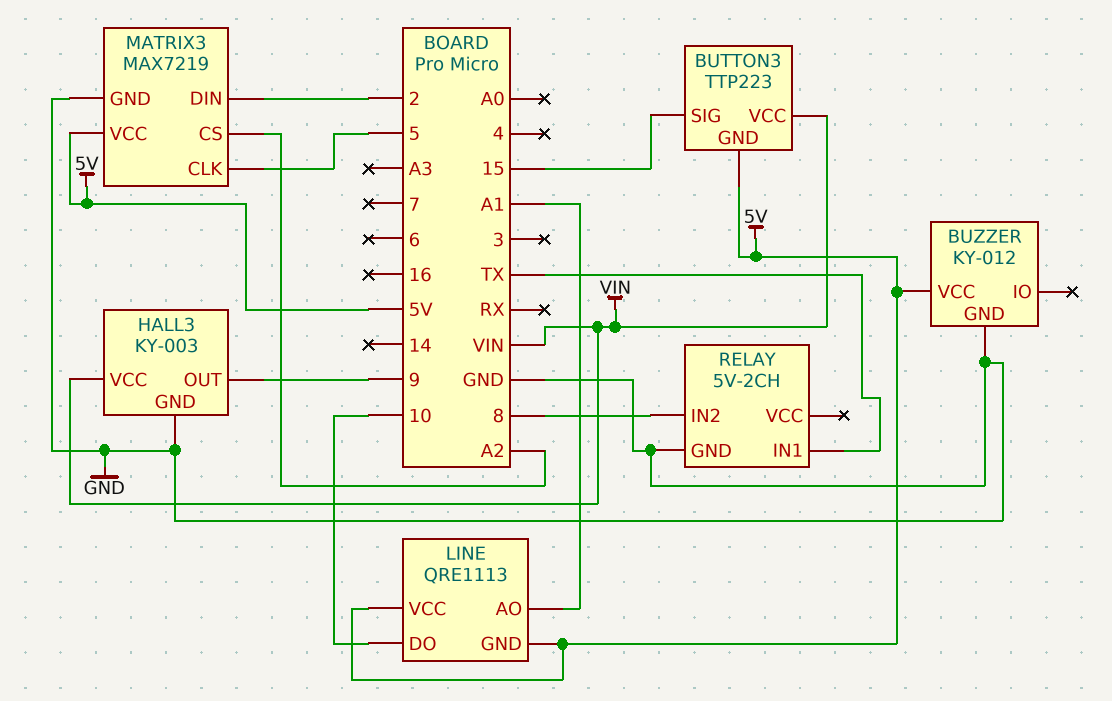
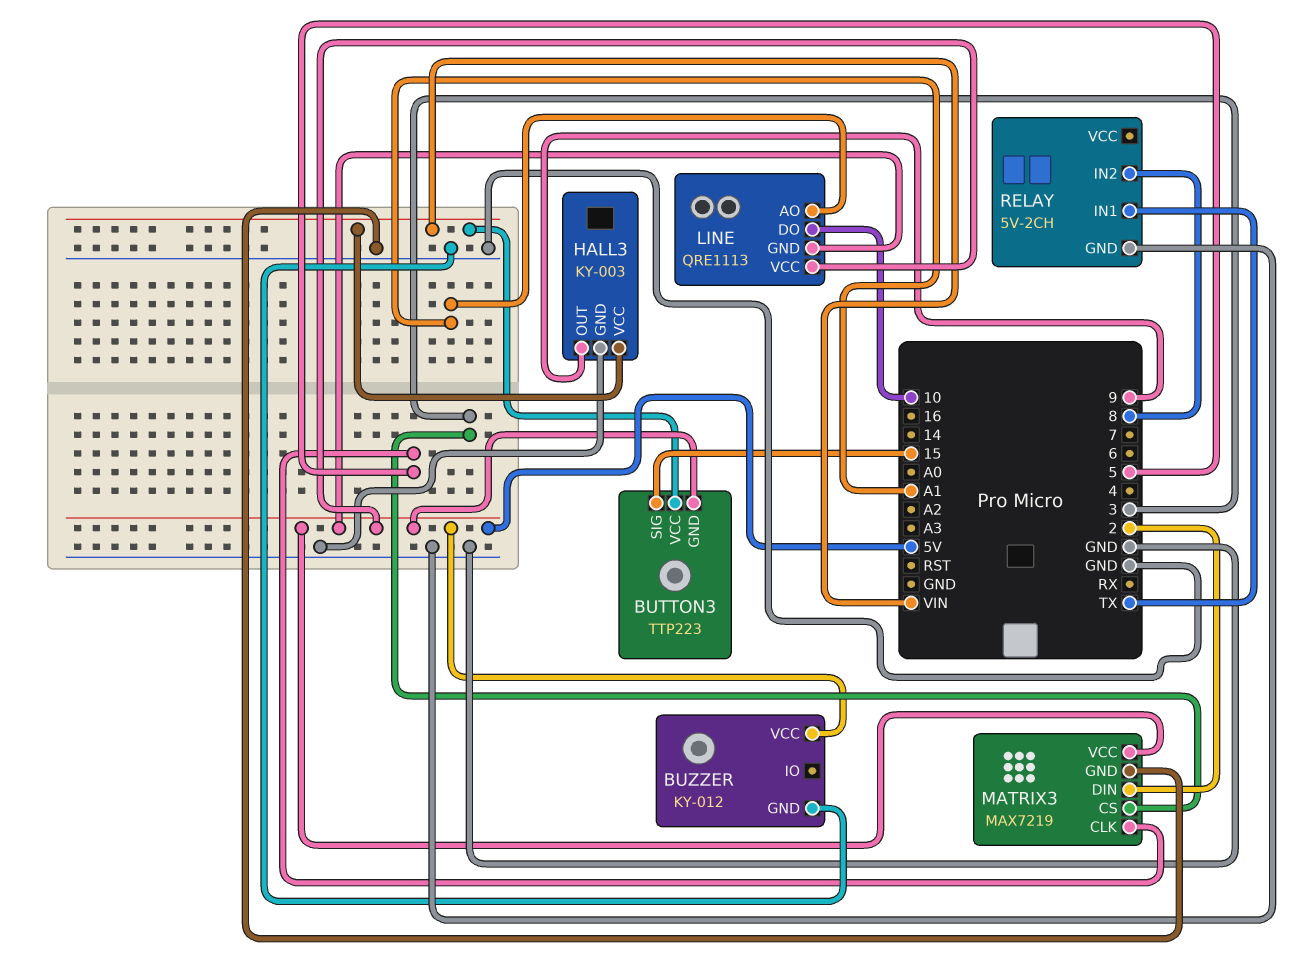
MATRIX3 pin CS: A2 -> 3

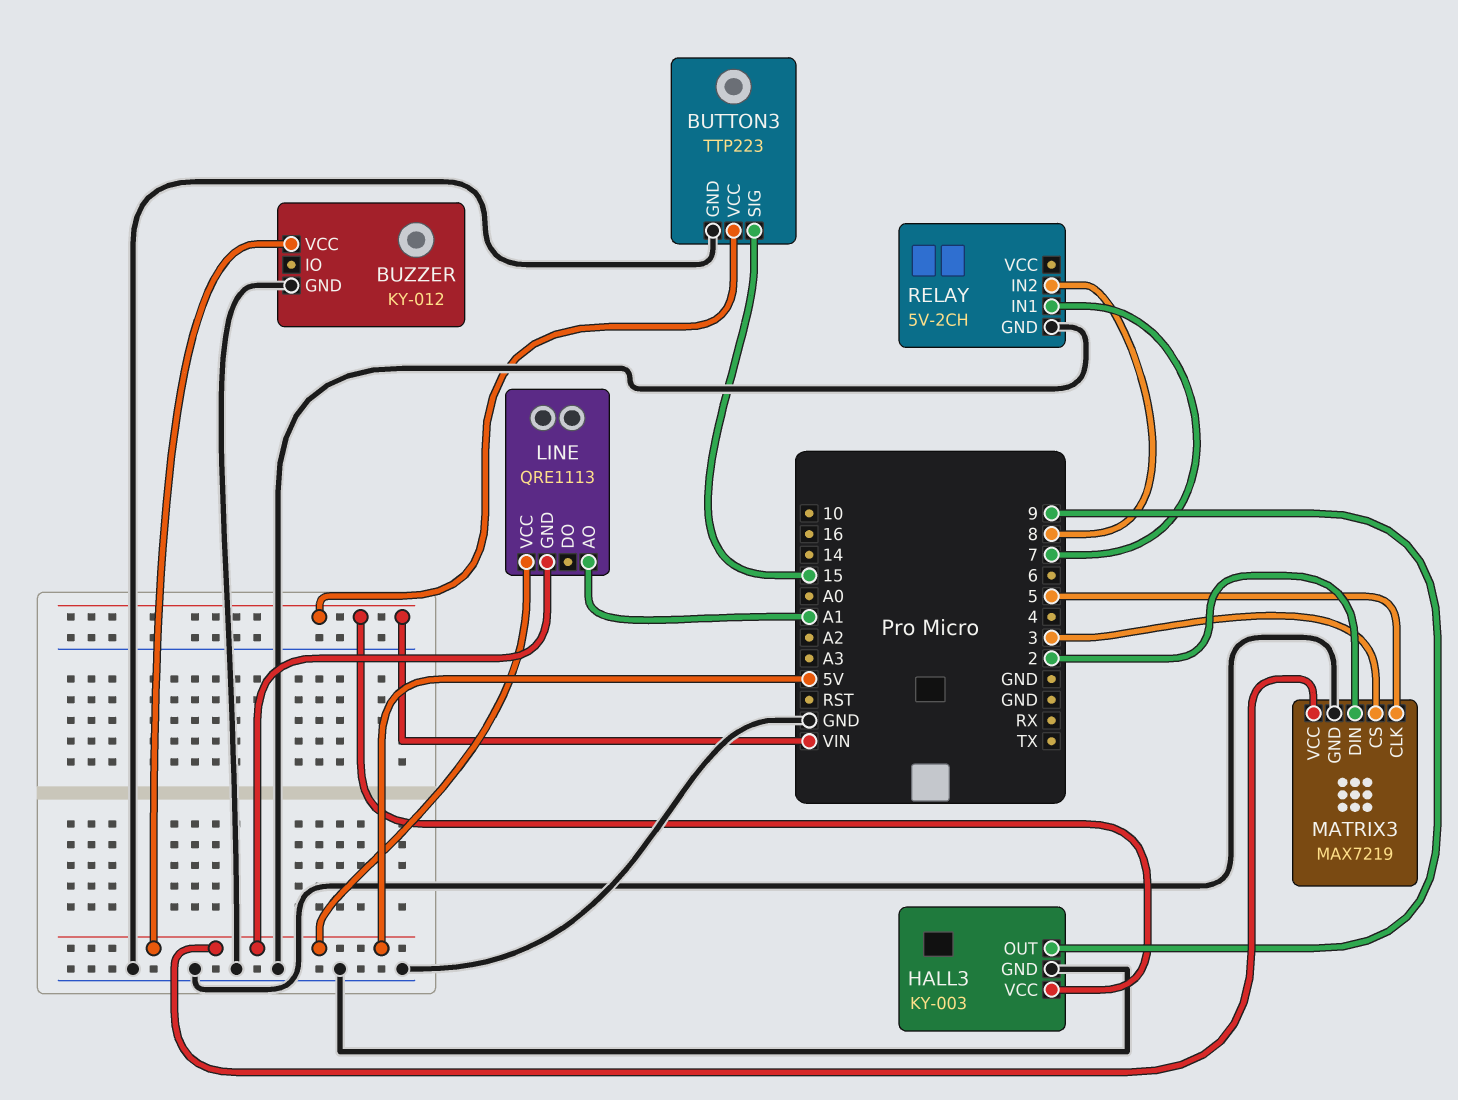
BUTTON3 pin GND: 5V -> GND
LINE pin DO: 10 -> none
RELAY pin IN1: TX -> 7

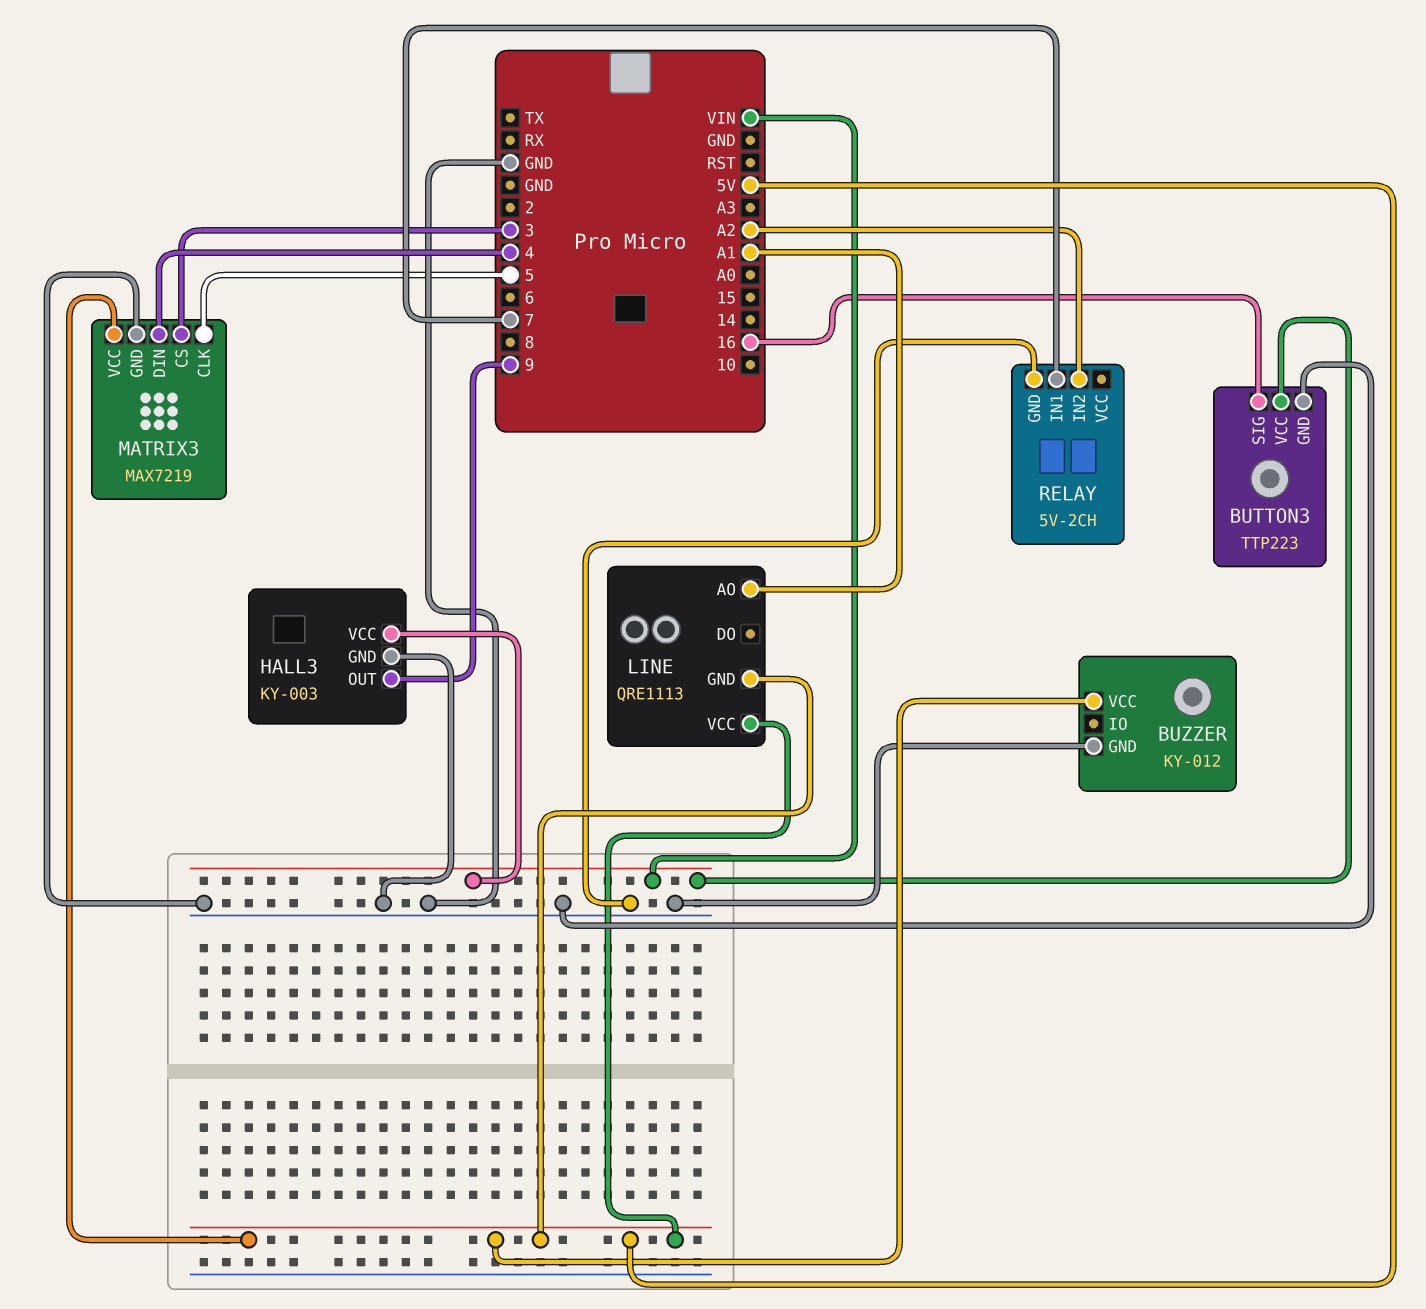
BUTTON3 pin SIG: 15 -> 16
MATRIX3 pin DIN: 2 -> 4
RELAY pin IN2: 8 -> A2

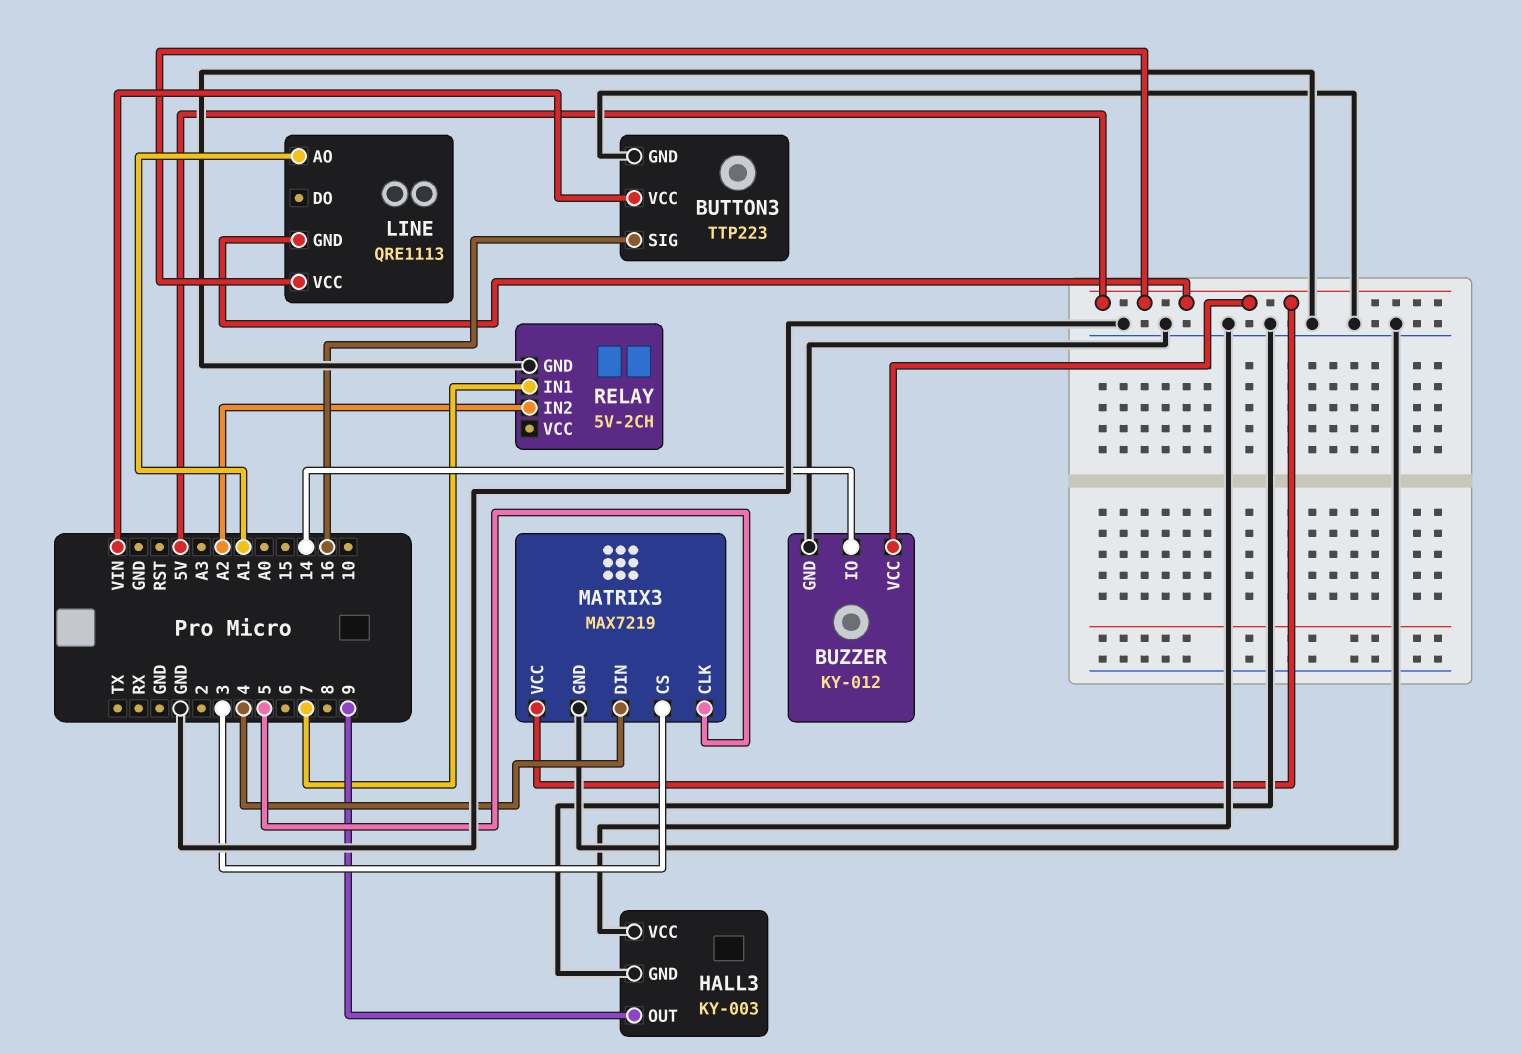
BUZZER pin IO: none -> 14
HALL3 pin VCC: VIN -> GND

